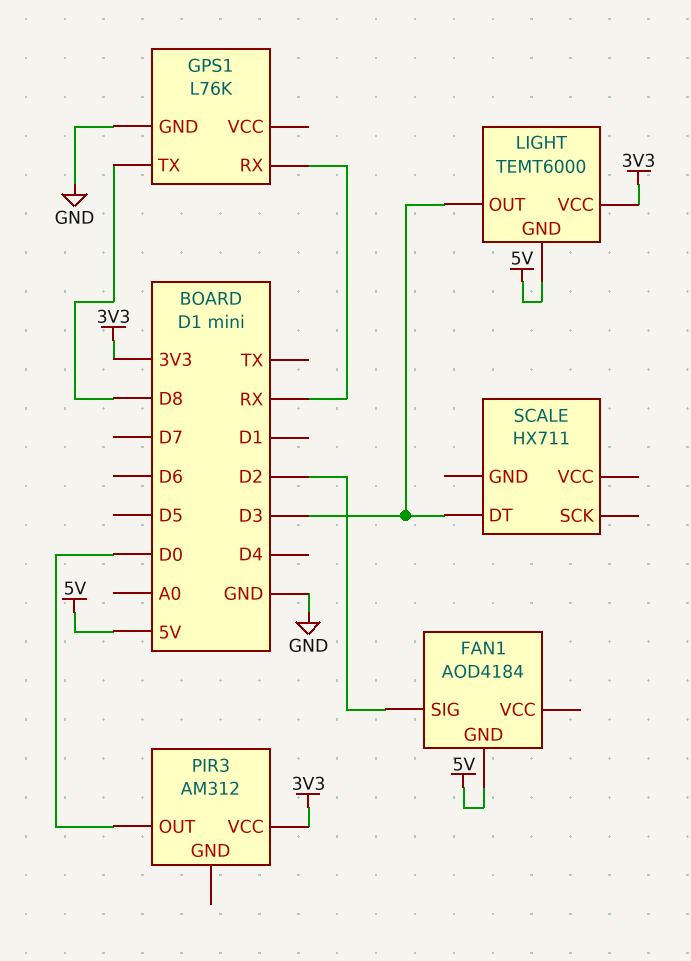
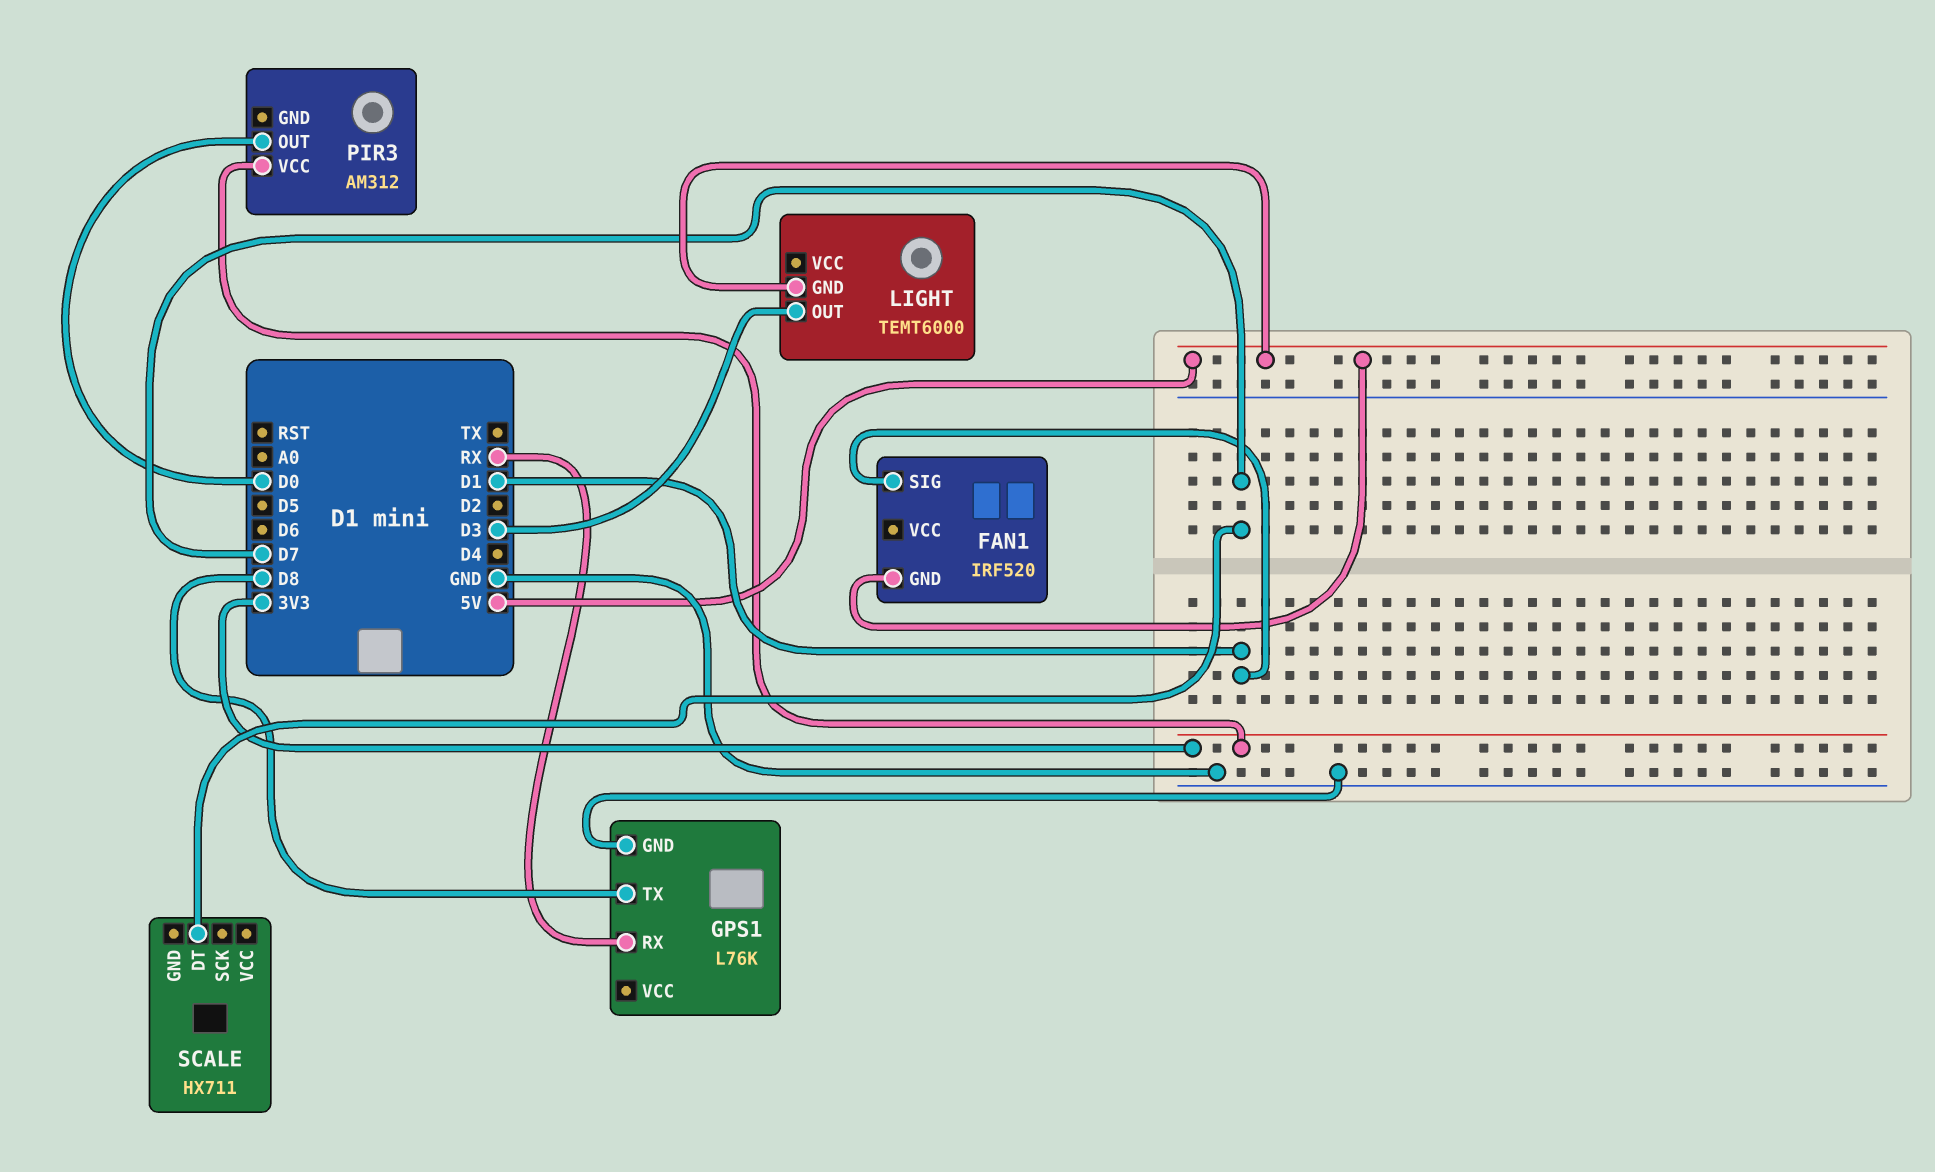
FAN1: AOD4184 -> IRF520
FAN1 pin SIG: D2 -> D1
LIGHT pin VCC: 3V3 -> none
SCALE pin DT: D3 -> D7

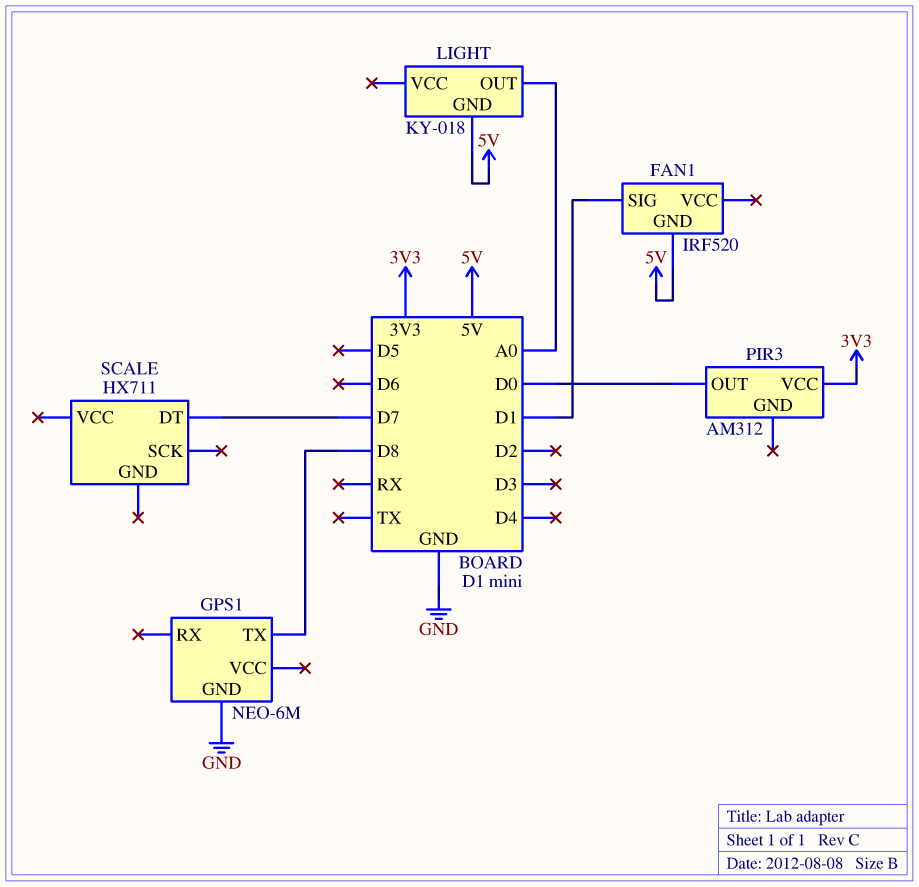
GPS1: L76K -> NEO-6M
GPS1 pin RX: RX -> none
LIGHT: TEMT6000 -> KY-018
LIGHT pin OUT: D3 -> A0

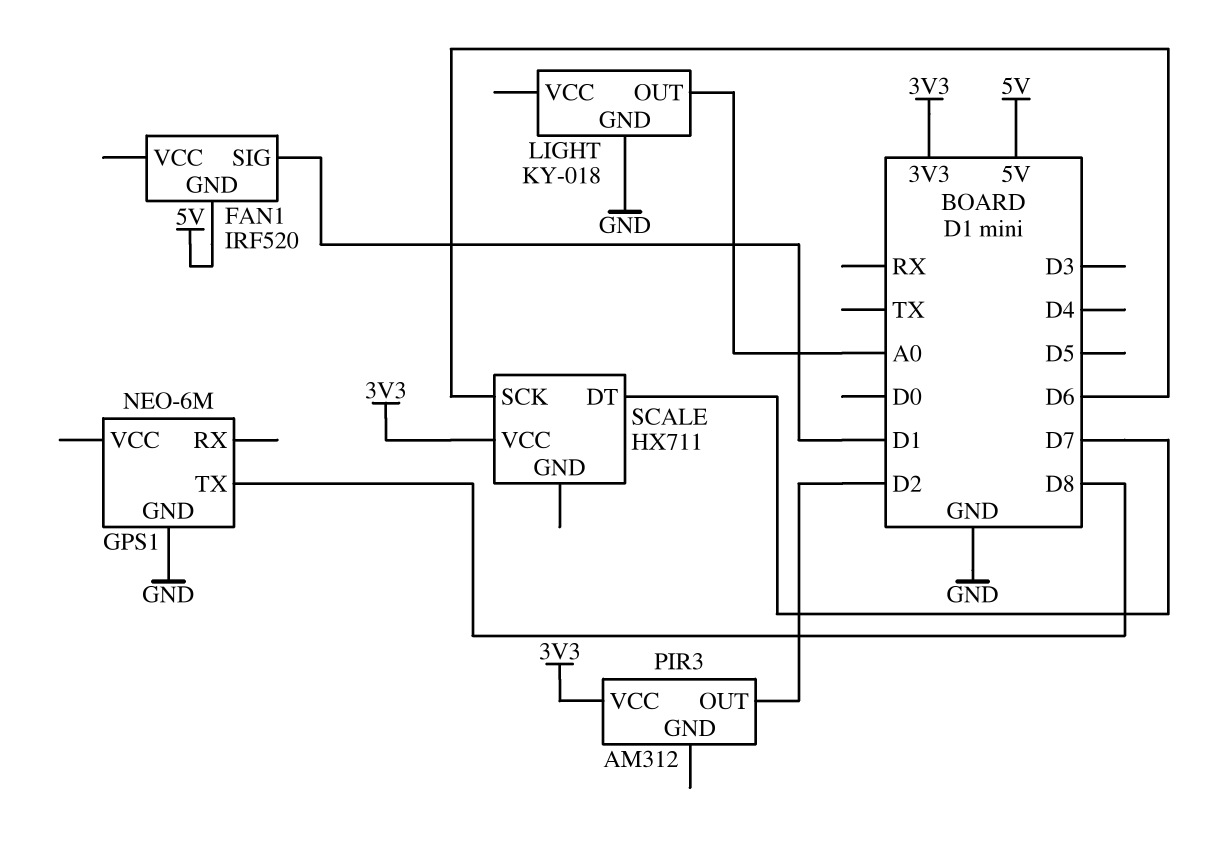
LIGHT pin GND: 5V -> GND
PIR3 pin OUT: D0 -> D2
SCALE pin SCK: none -> D6
SCALE pin VCC: none -> 3V3

